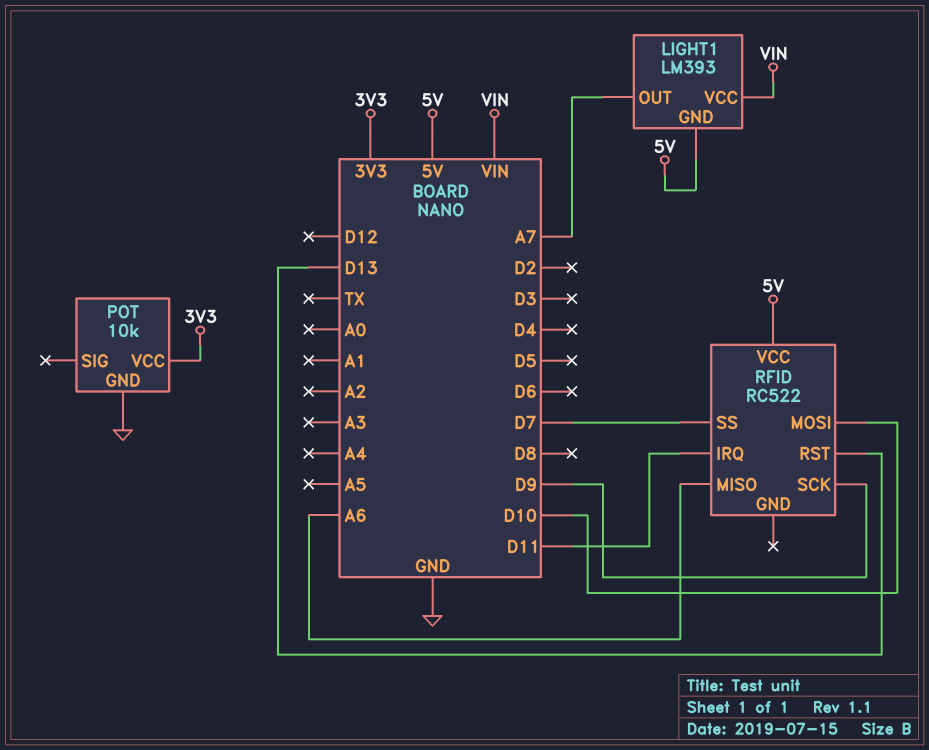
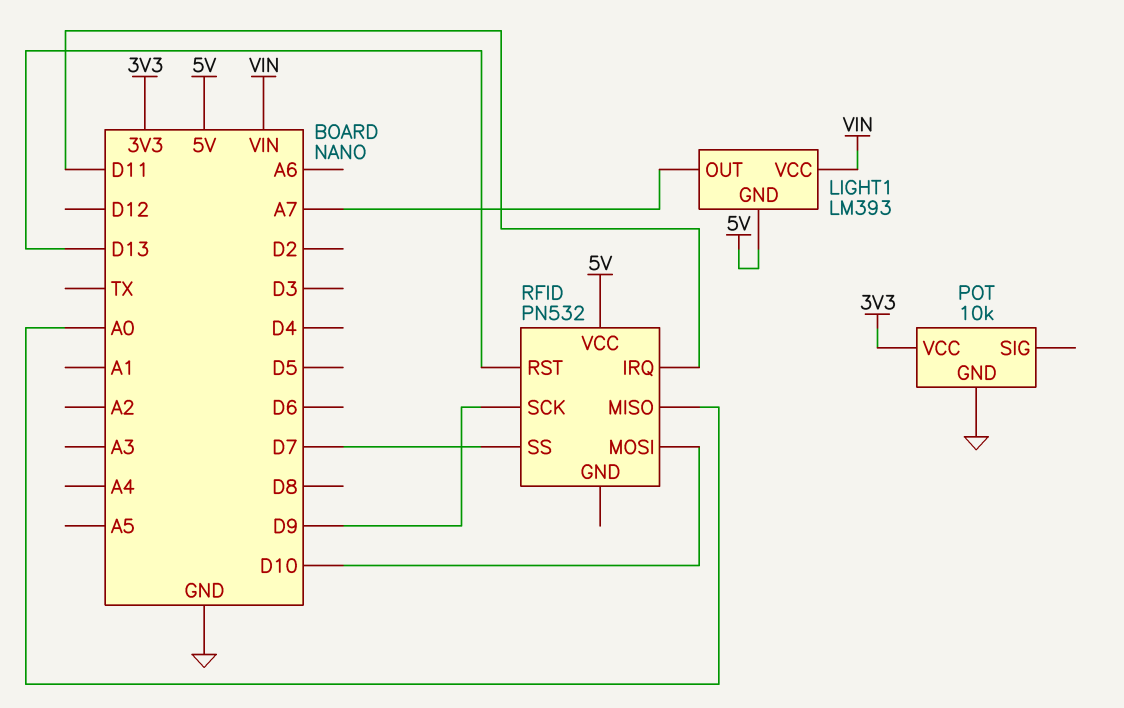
RFID: RC522 -> PN532
RFID pin MISO: A6 -> A0

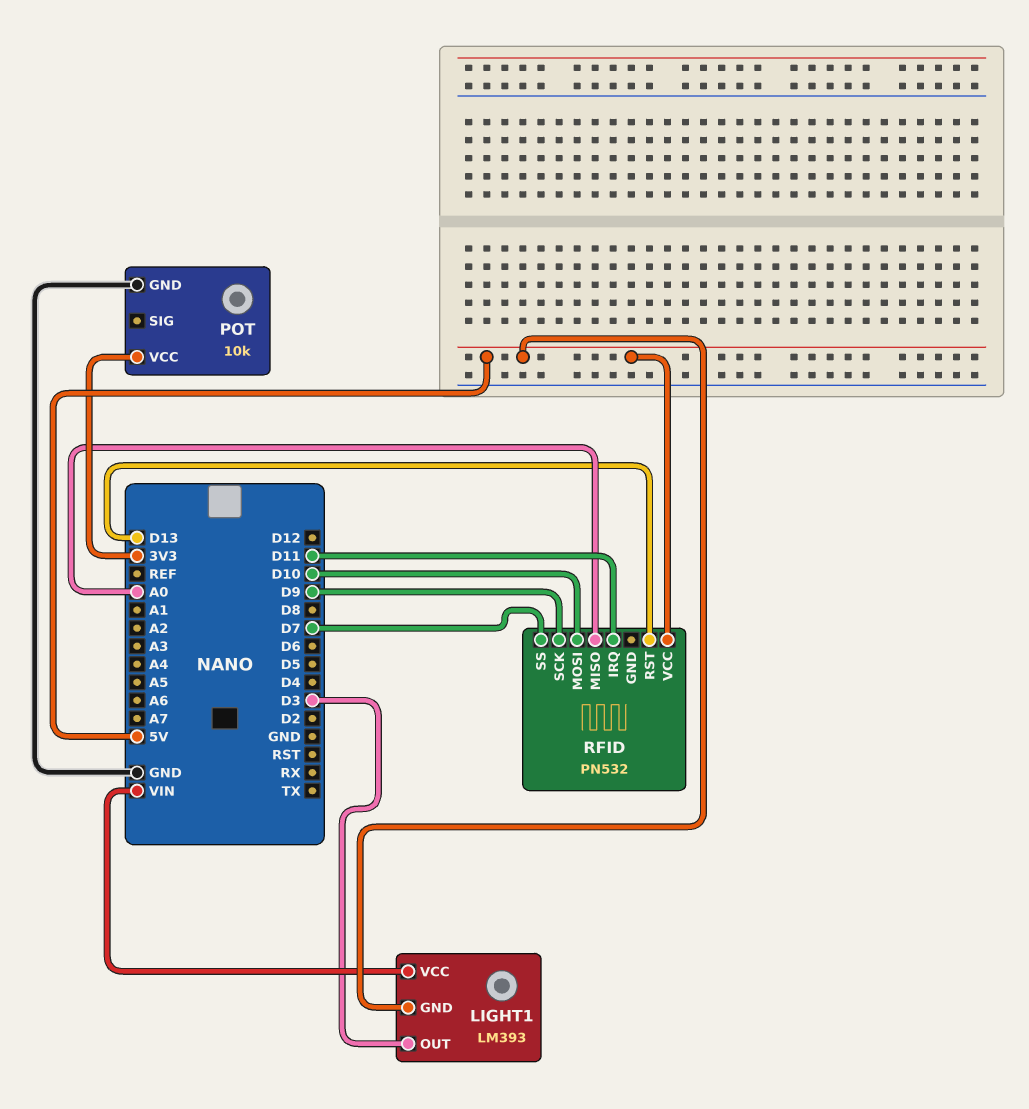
LIGHT1 pin OUT: A7 -> D3

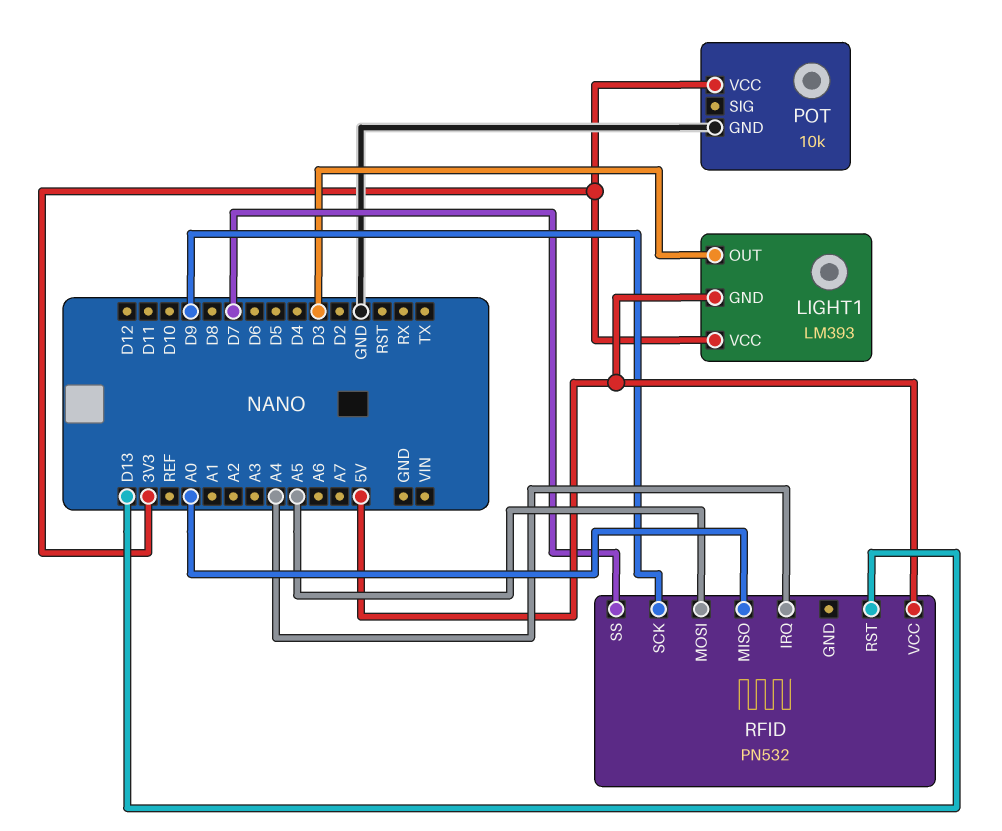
LIGHT1 pin VCC: VIN -> 3V3
RFID pin IRQ: D11 -> A4
RFID pin MOSI: D10 -> A5

